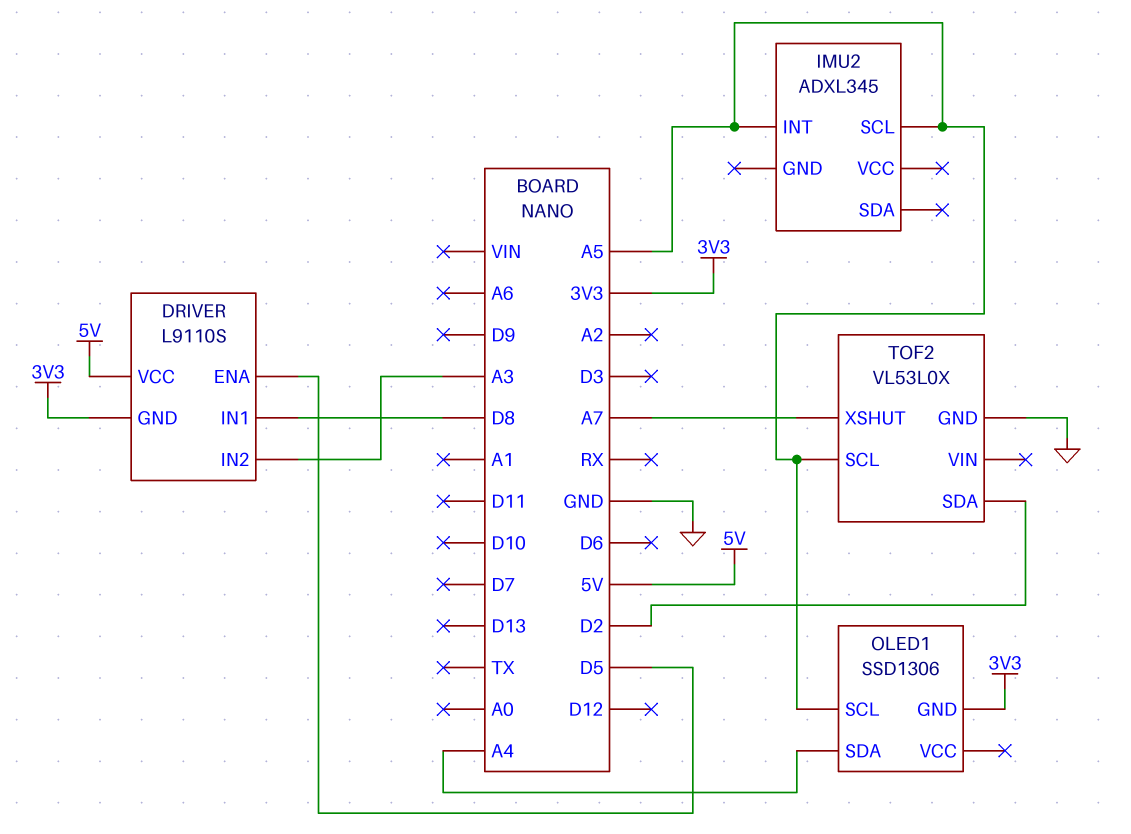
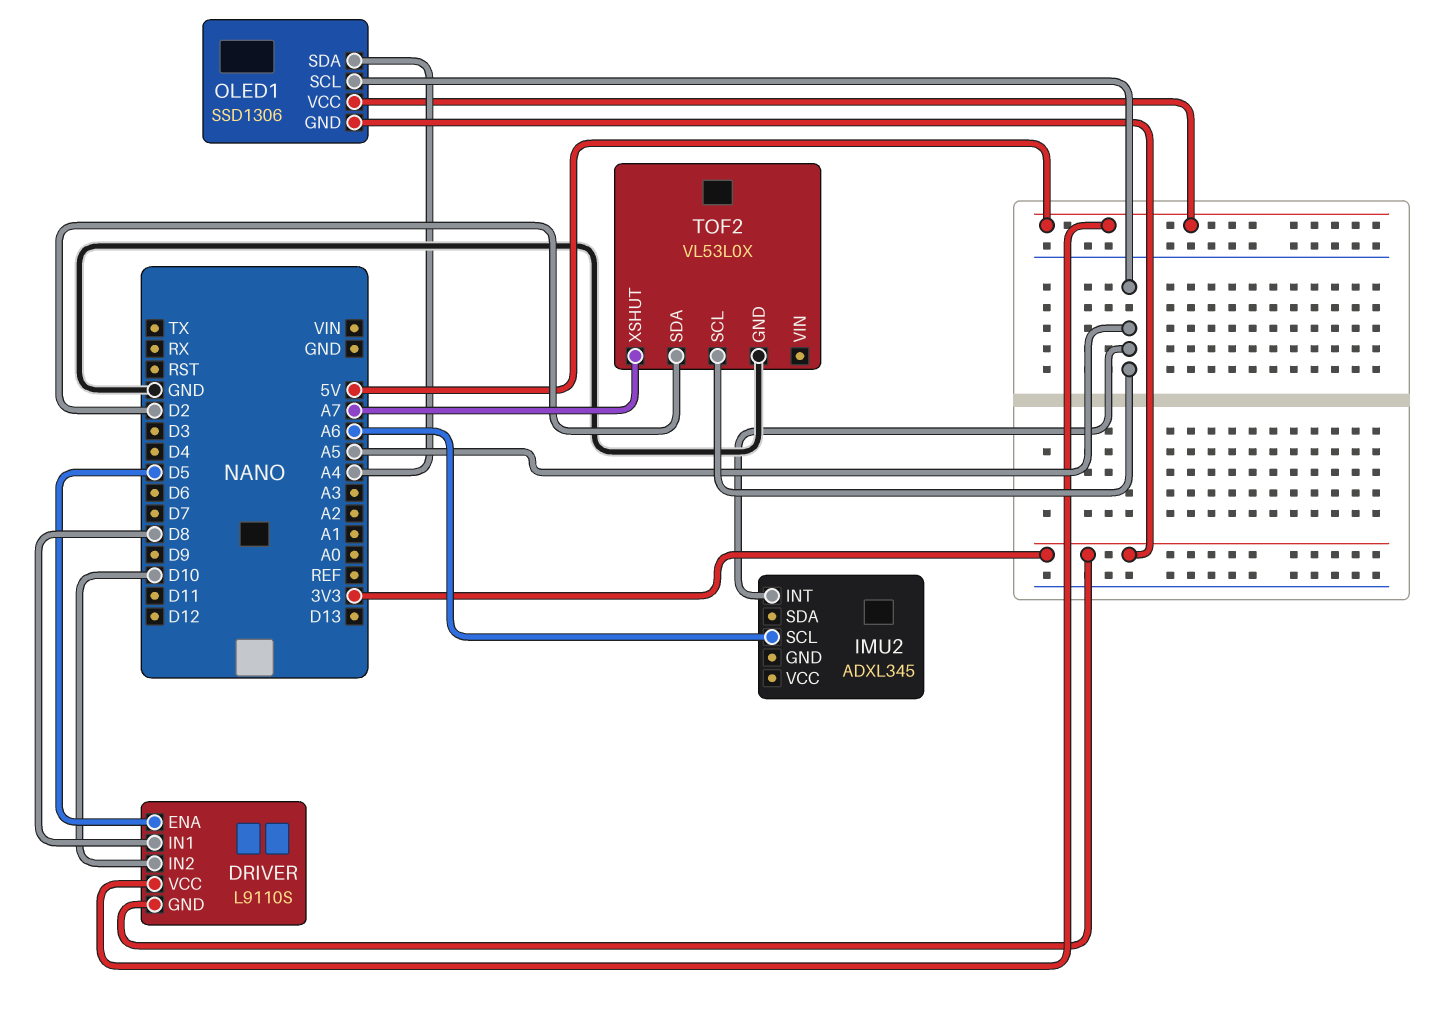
DRIVER pin IN2: A3 -> D10
IMU2 pin SCL: A5 -> A6
OLED1 pin VCC: none -> 5V

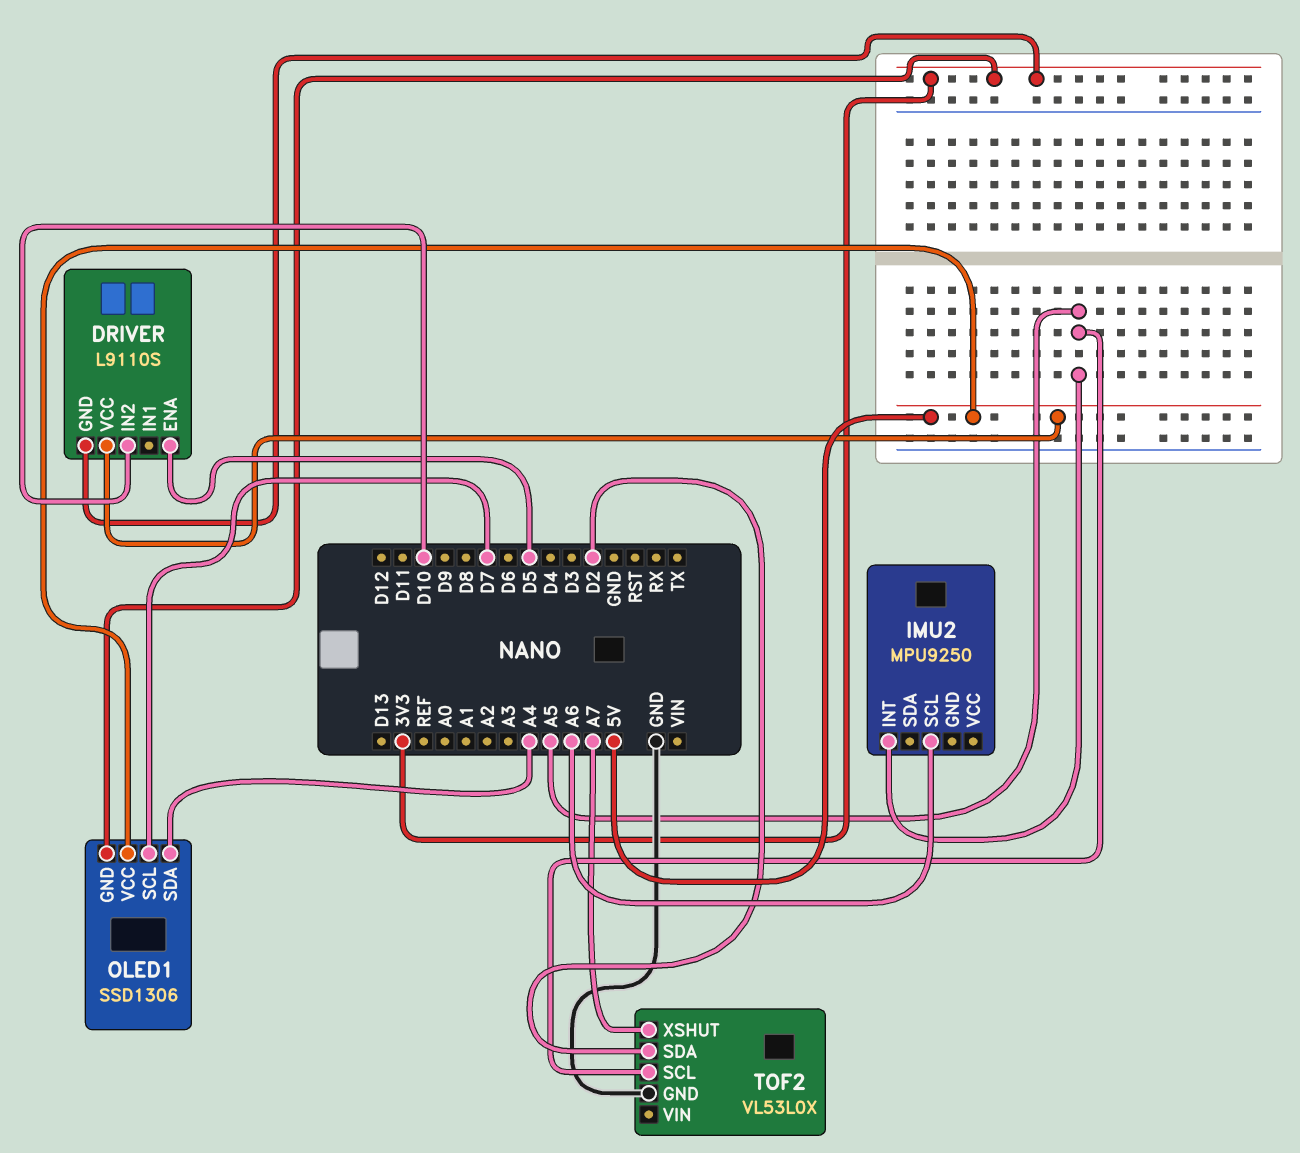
DRIVER pin IN1: D8 -> none
IMU2: ADXL345 -> MPU9250
OLED1 pin SCL: A5 -> D7

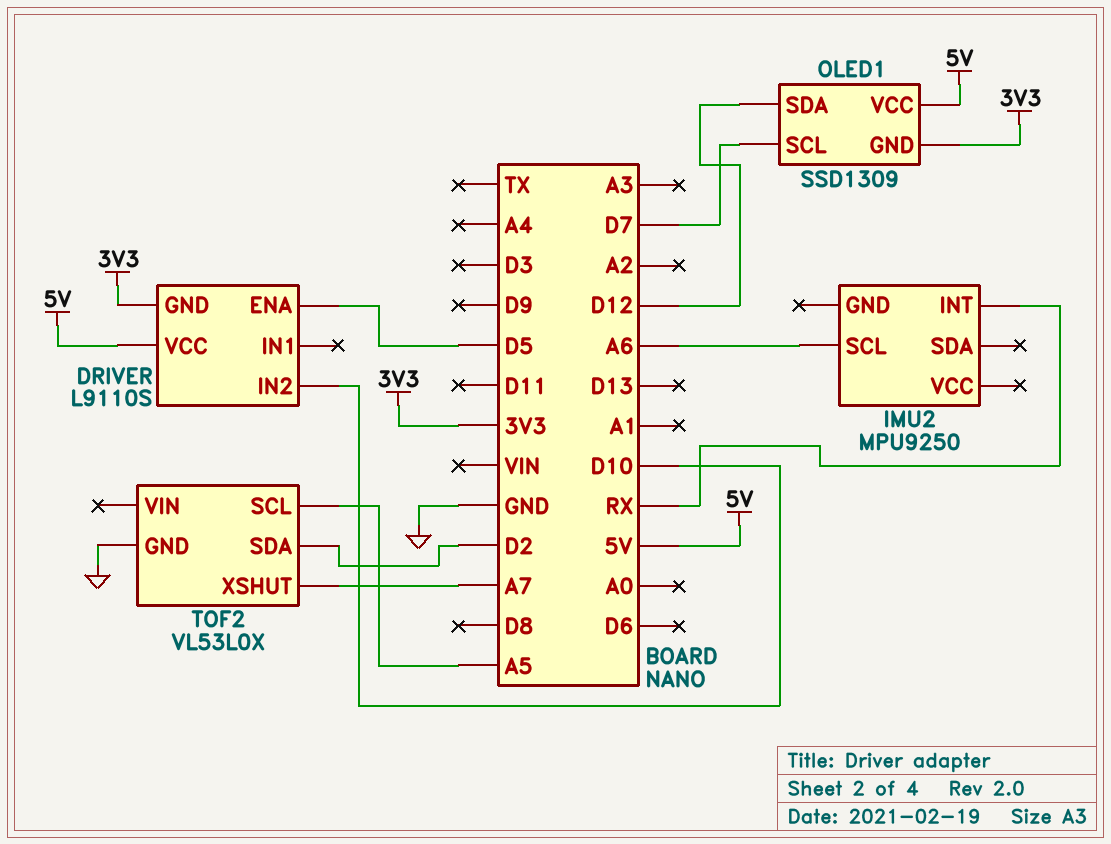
IMU2 pin INT: A5 -> RX
OLED1: SSD1306 -> SSD1309
OLED1 pin SDA: A4 -> D12

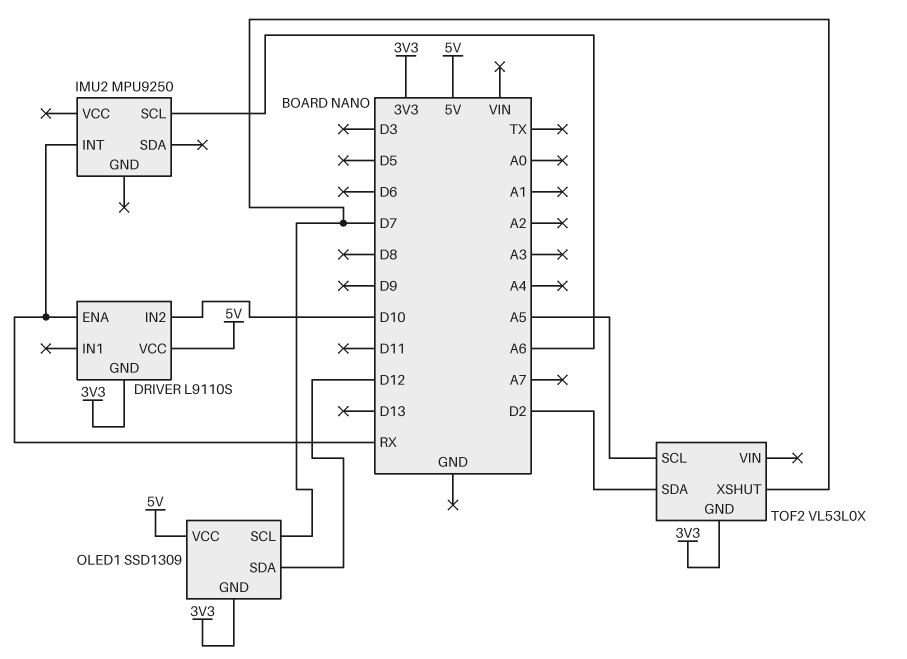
DRIVER pin ENA: D5 -> RX
TOF2 pin GND: GND -> 3V3
TOF2 pin XSHUT: A7 -> D7

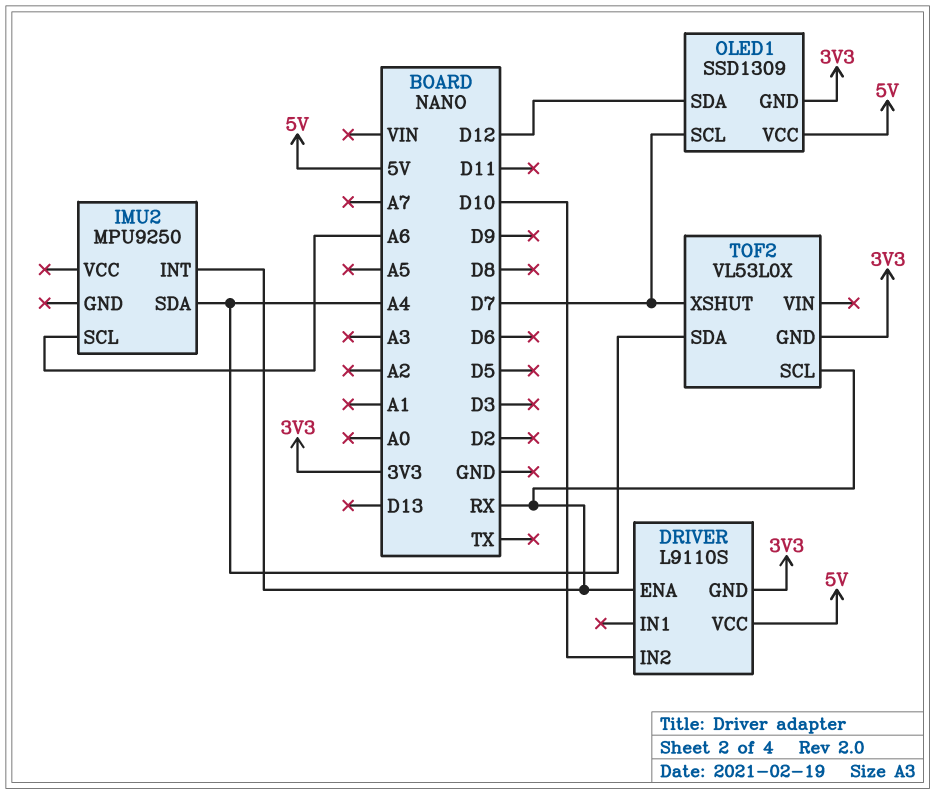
IMU2 pin SDA: none -> A4
TOF2 pin SCL: A5 -> RX
TOF2 pin SDA: D2 -> A4

